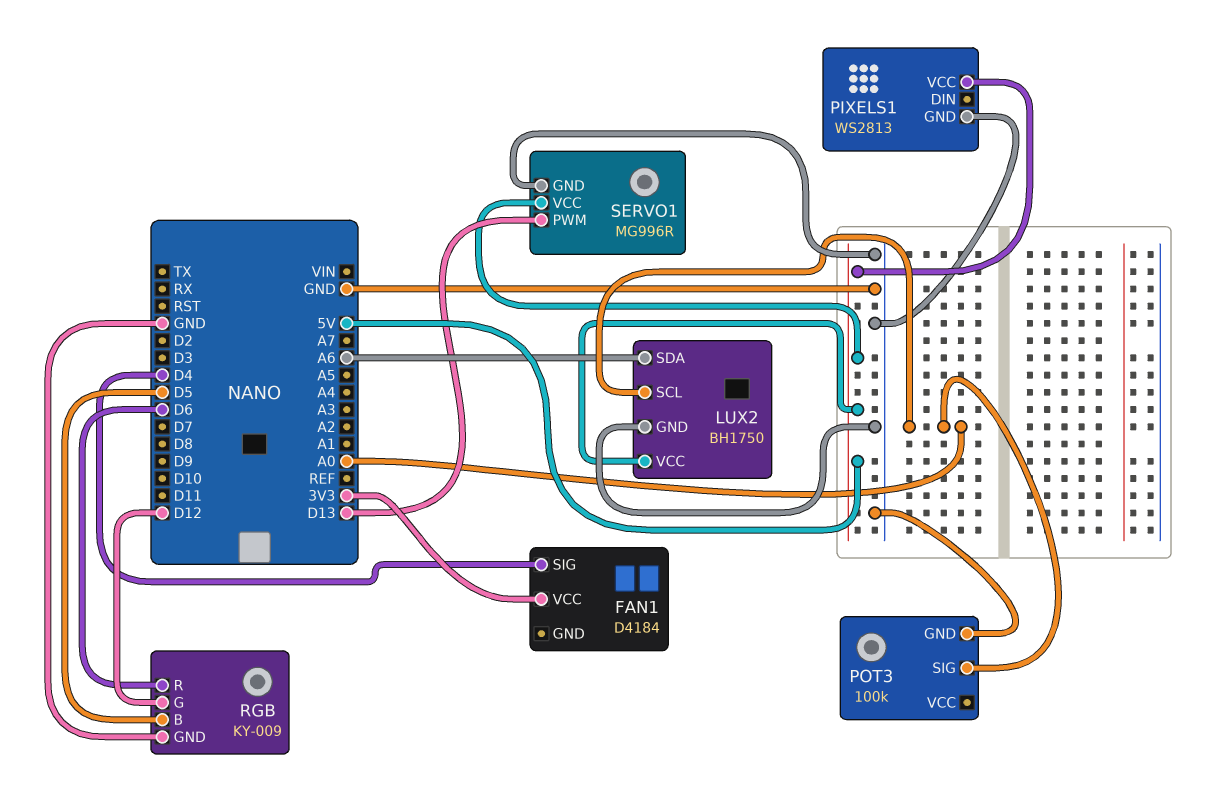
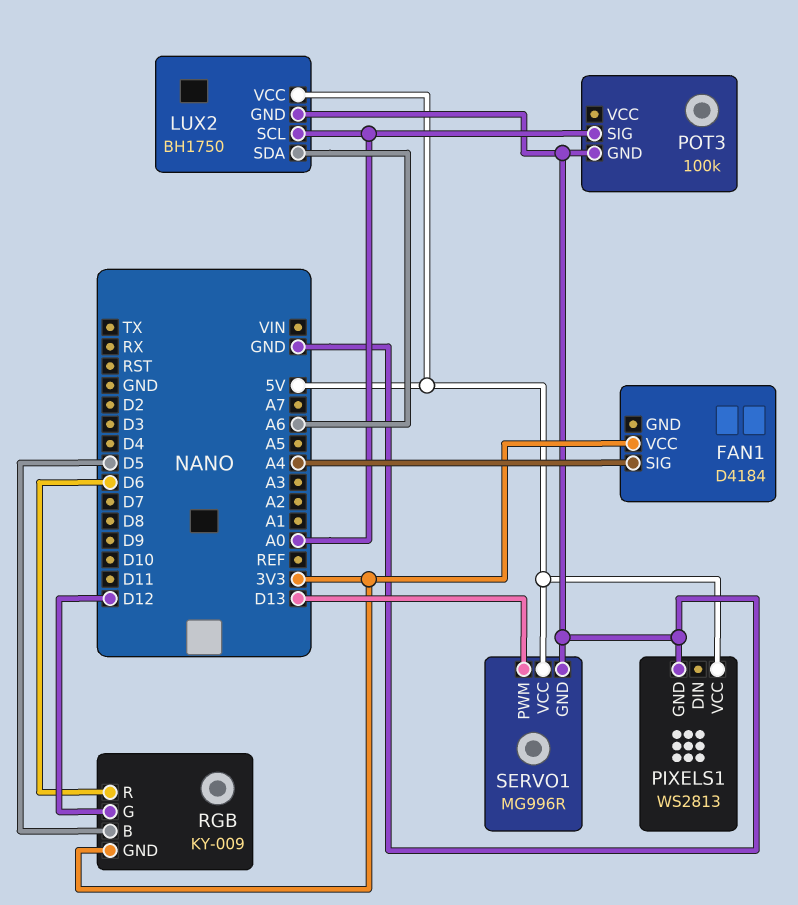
FAN1 pin SIG: D4 -> A4
RGB pin GND: GND -> 3V3

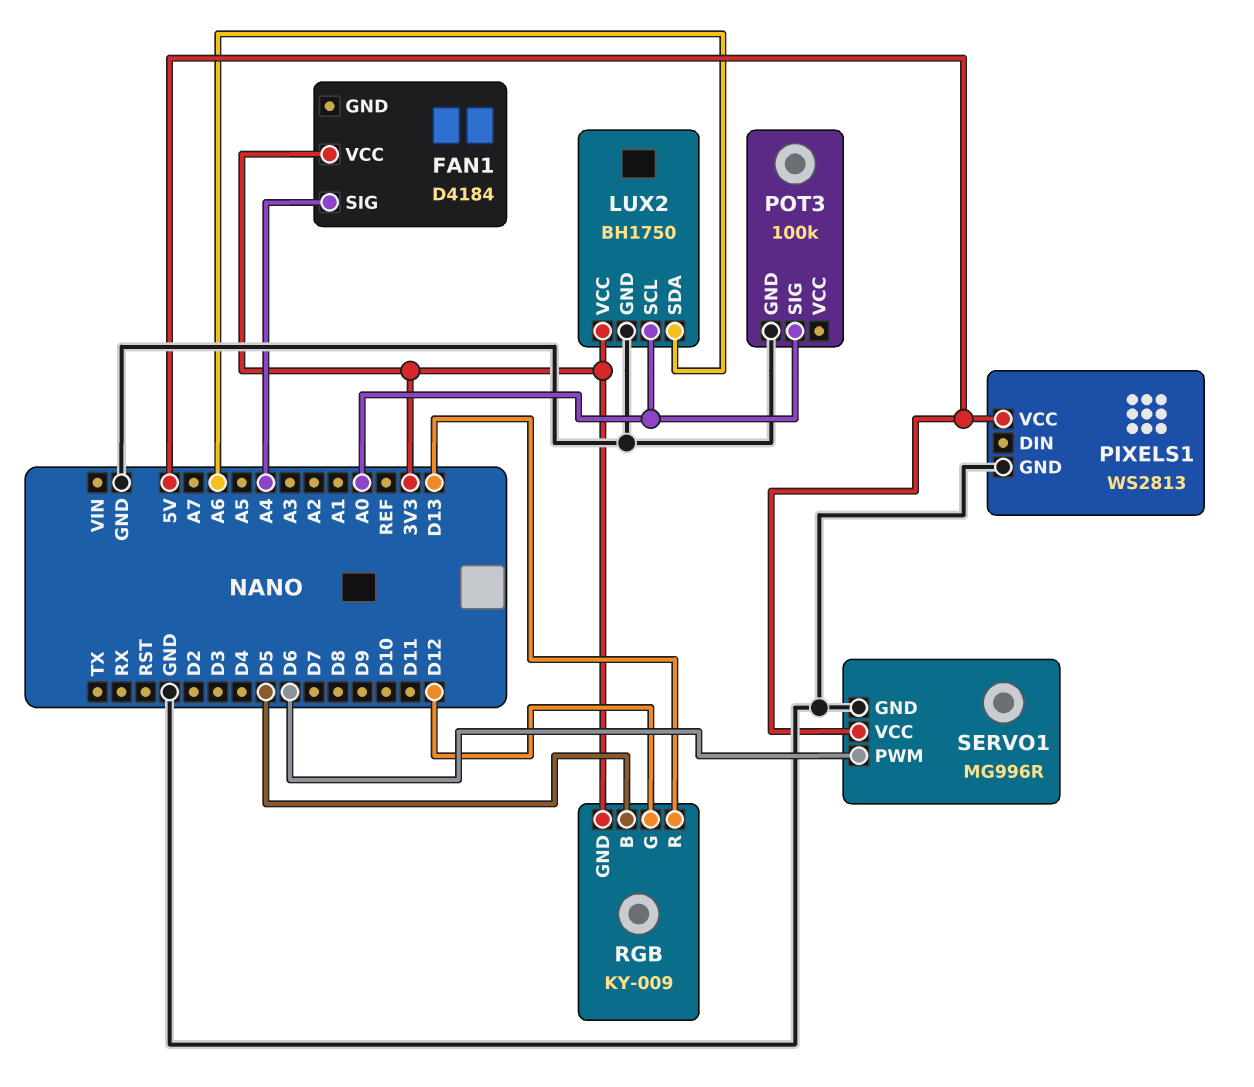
LUX2 pin VCC: 5V -> 3V3
RGB pin R: D6 -> D13
SERVO1 pin PWM: D13 -> D6

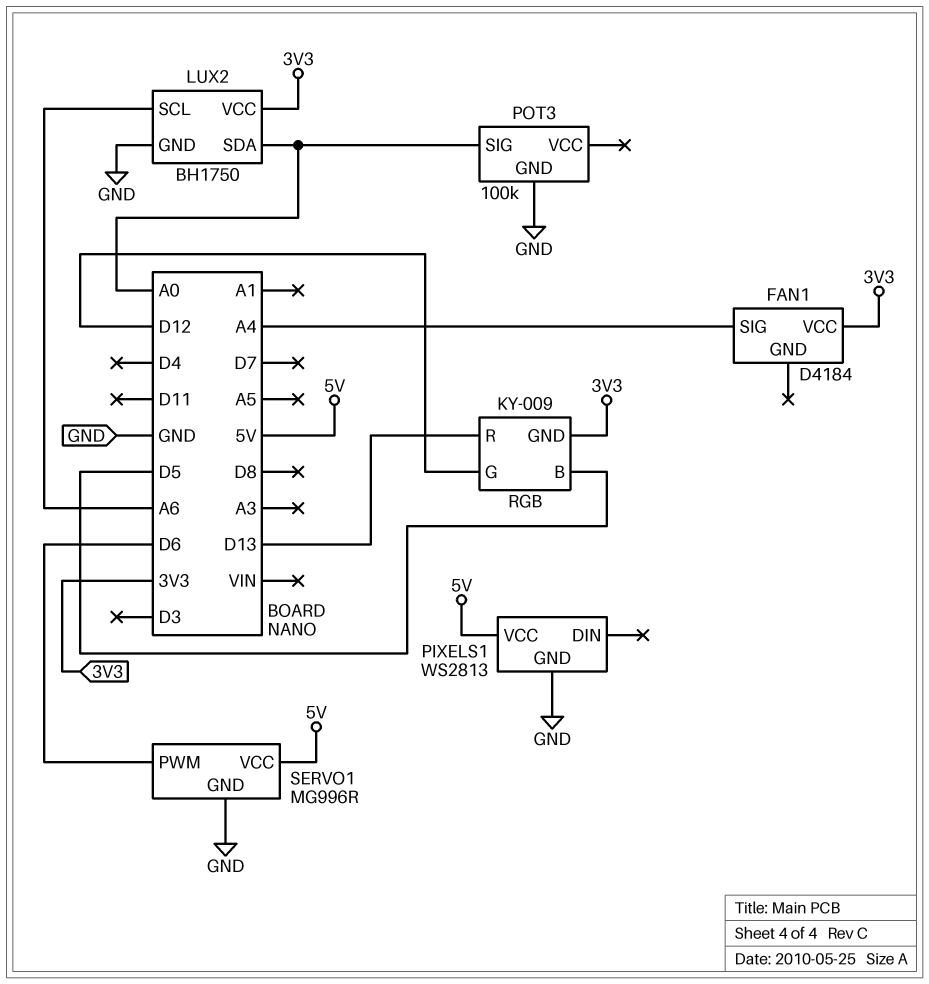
LUX2 pin SCL: A0 -> A6
LUX2 pin SDA: A6 -> A0

